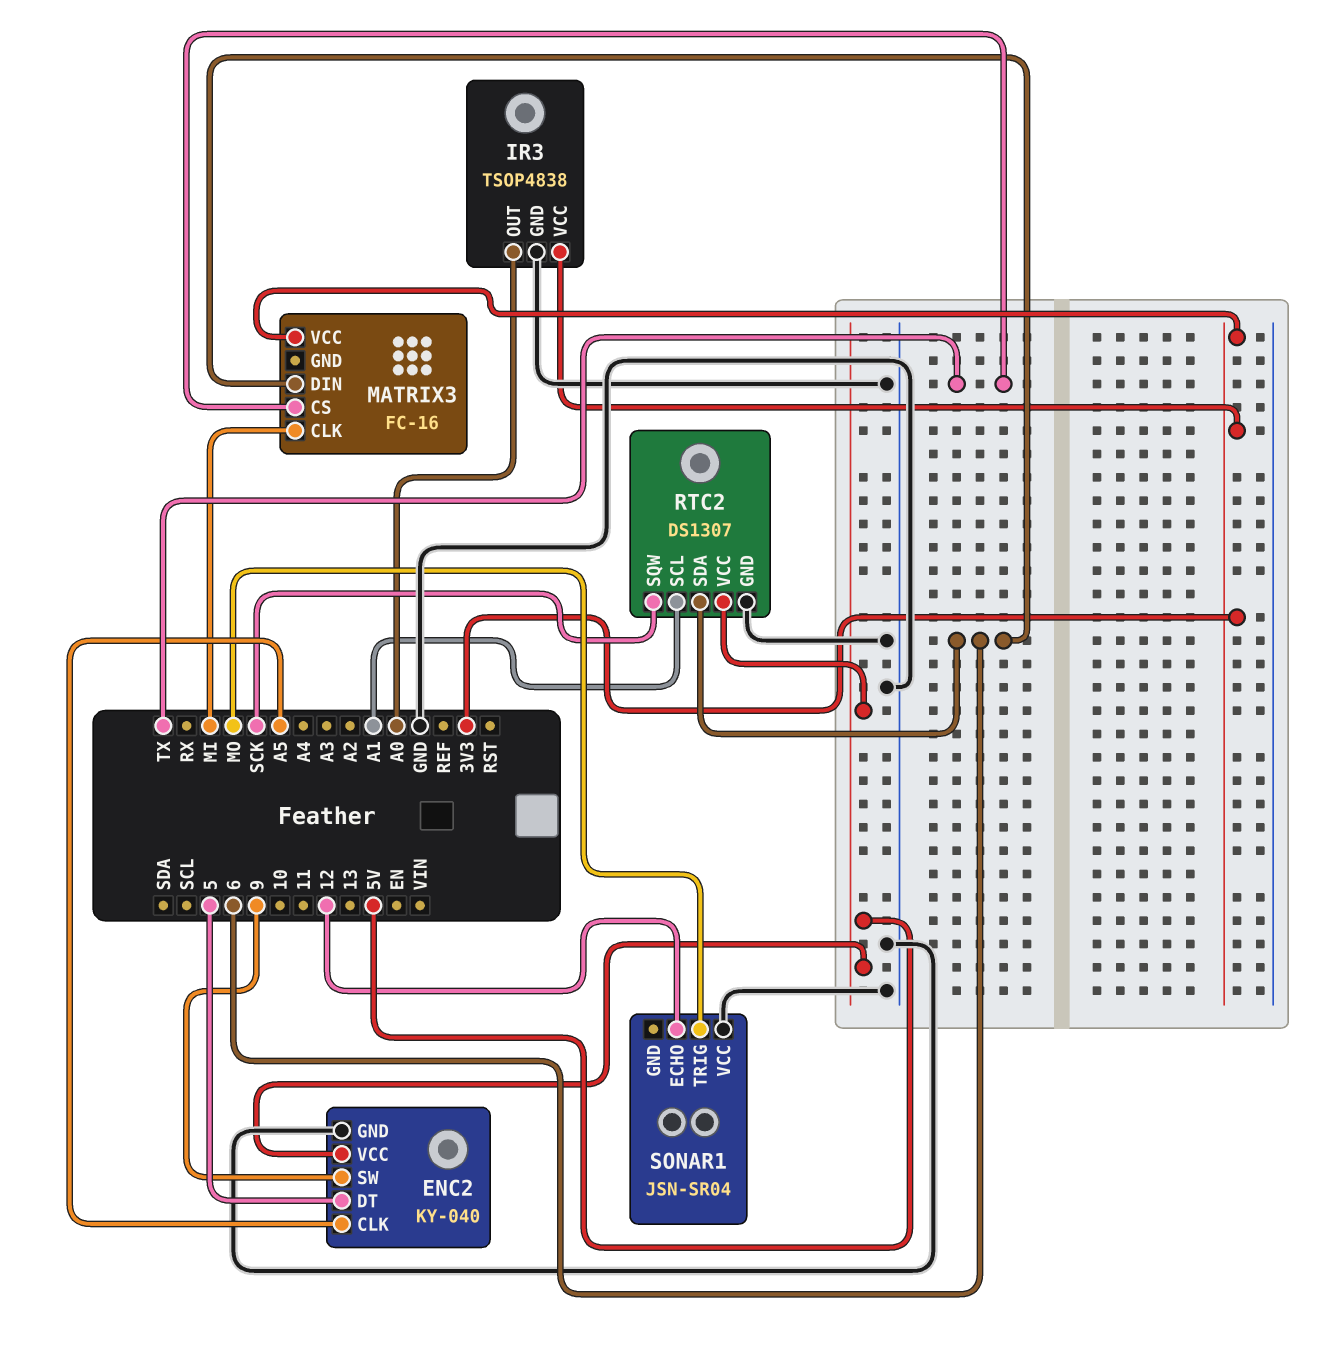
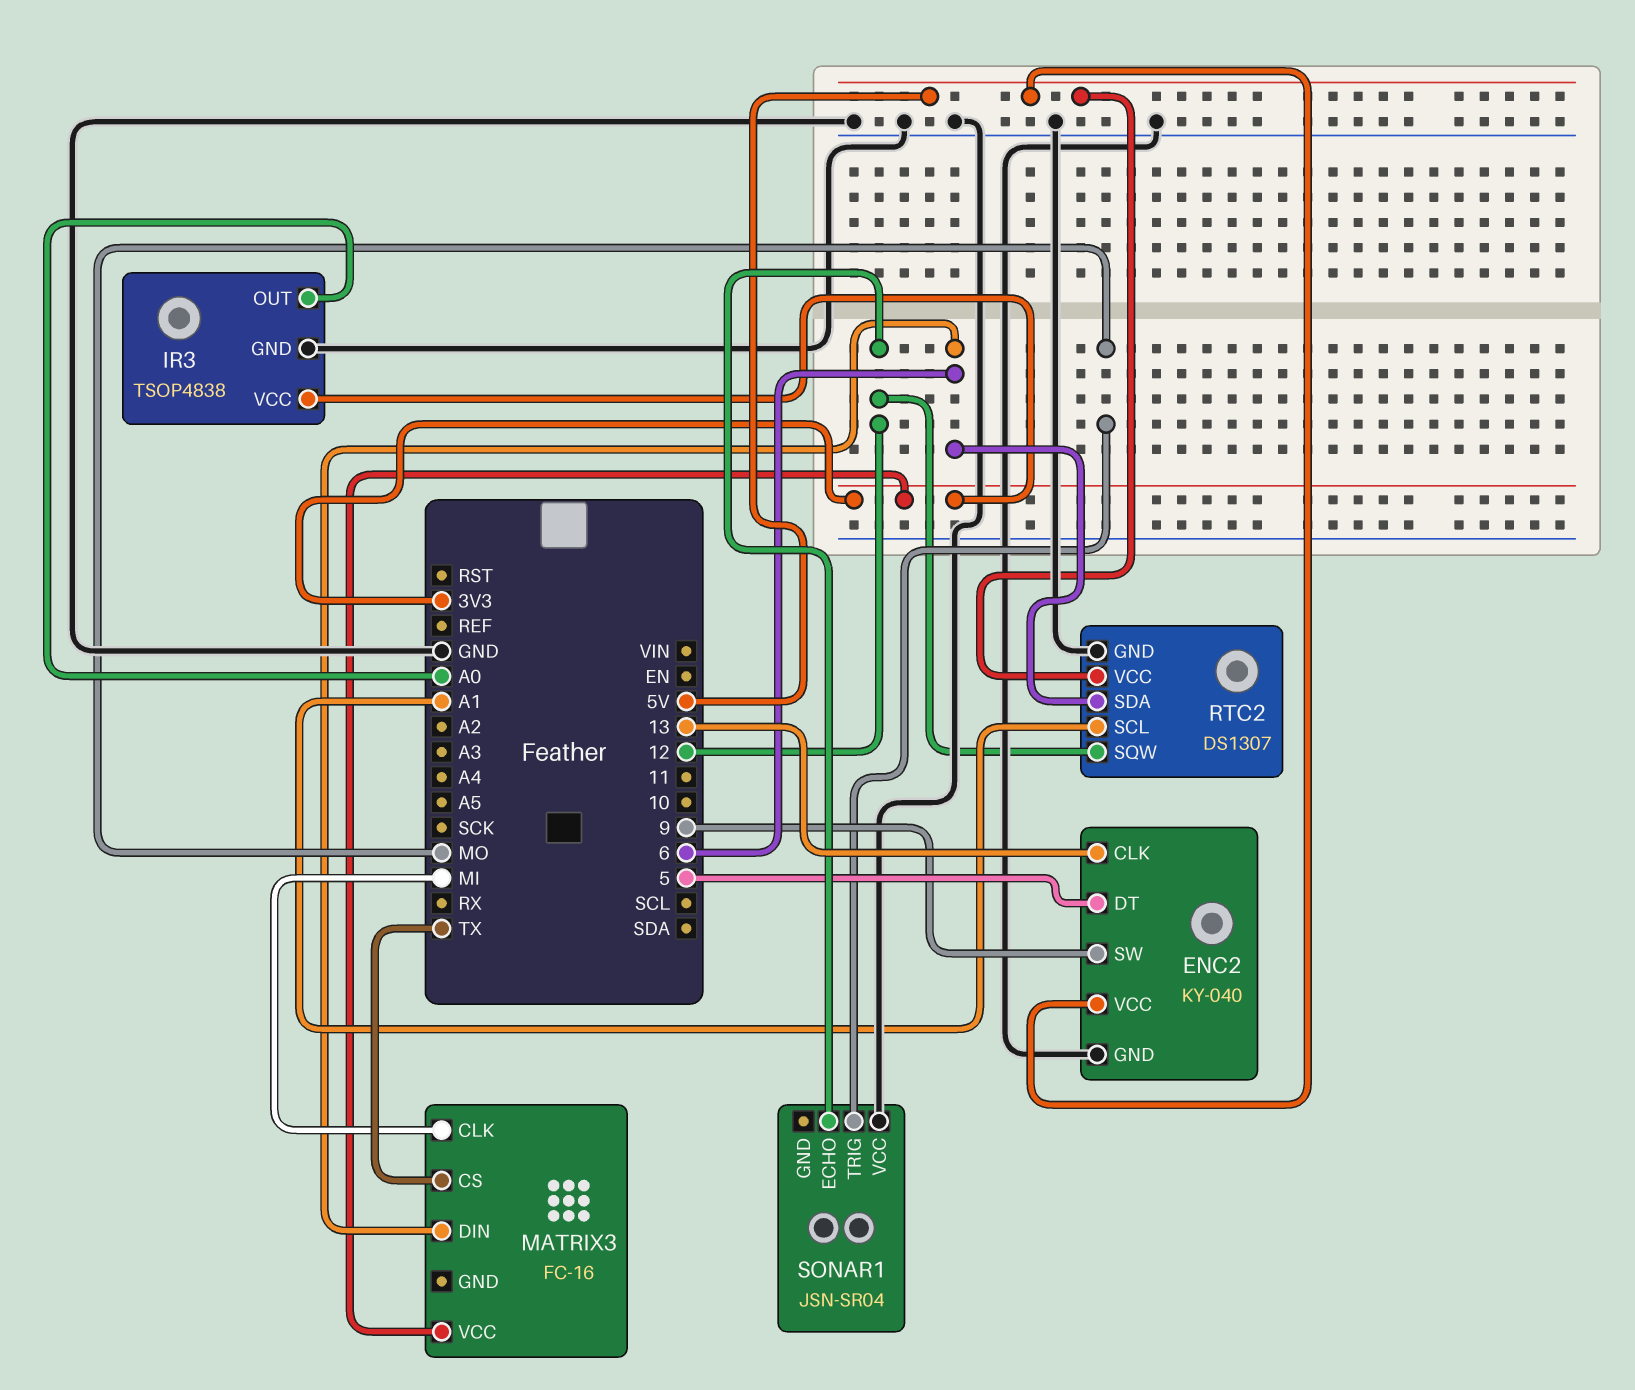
ENC2 pin CLK: A5 -> 13
RTC2 pin SQW: SCK -> 12

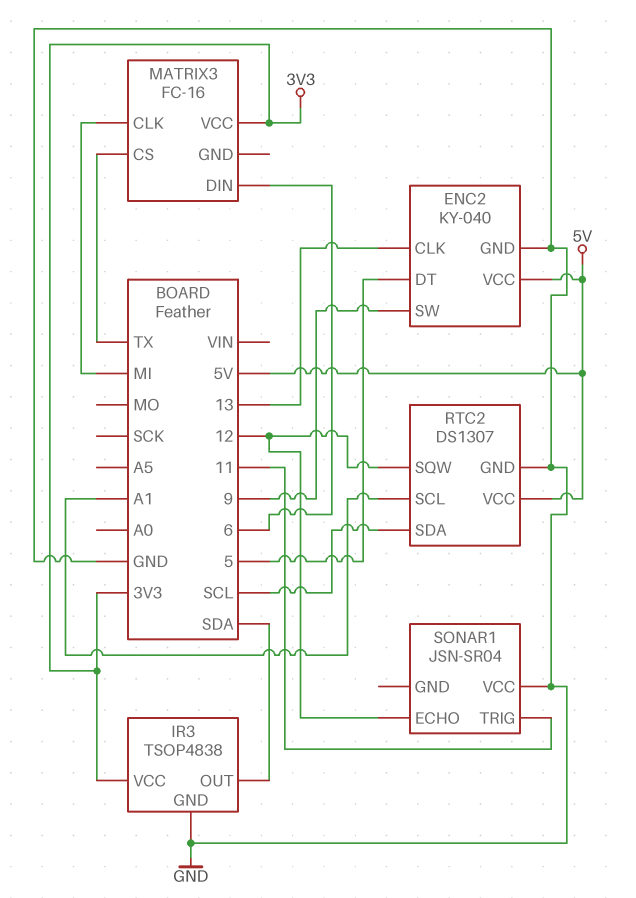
IR3 pin OUT: A0 -> SDA
RTC2 pin SDA: 6 -> SCL
SONAR1 pin TRIG: MO -> 11

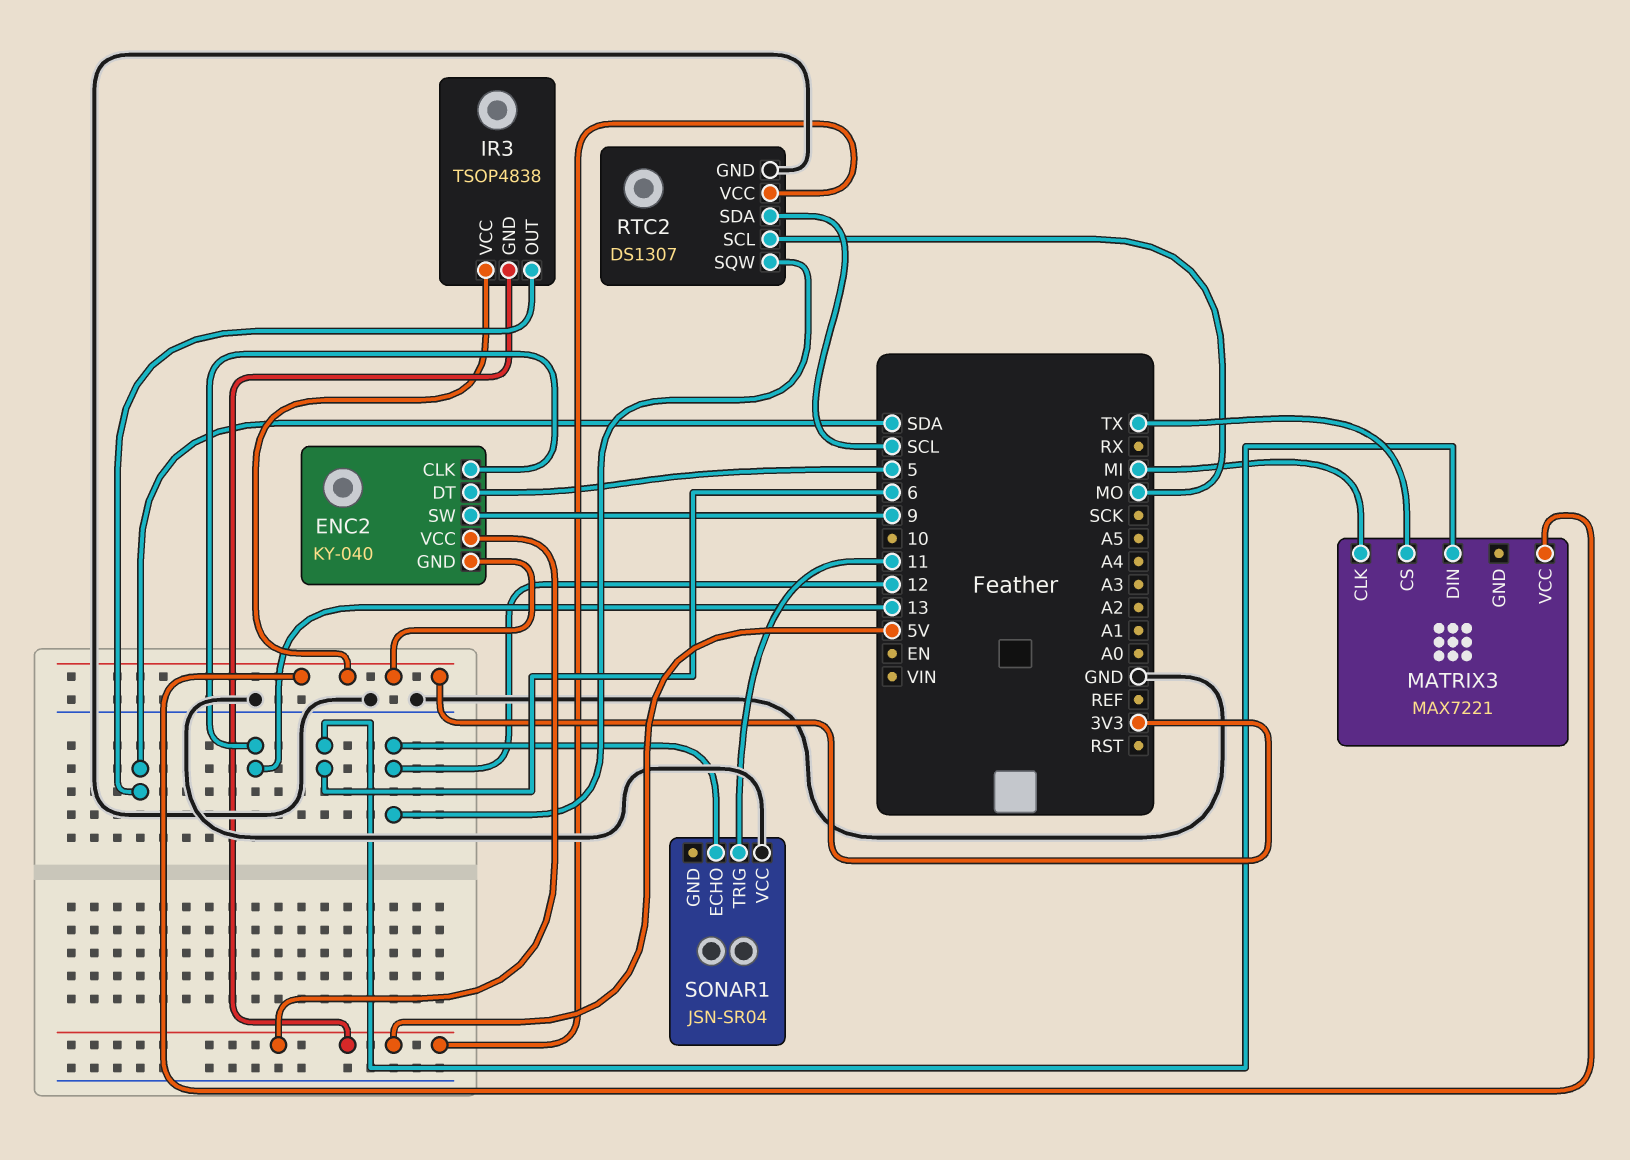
ENC2 pin GND: GND -> 3V3
IR3 pin GND: GND -> 5V
MATRIX3: FC-16 -> MAX7221
RTC2 pin SCL: A1 -> MO

